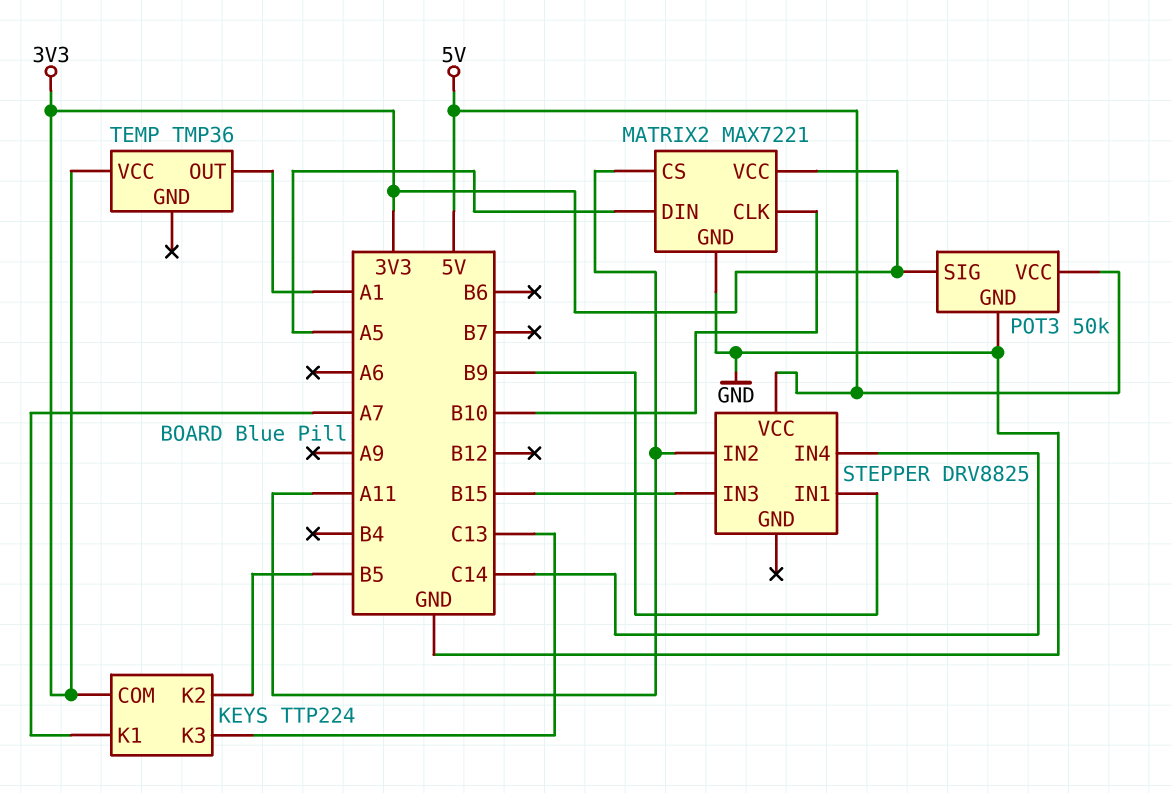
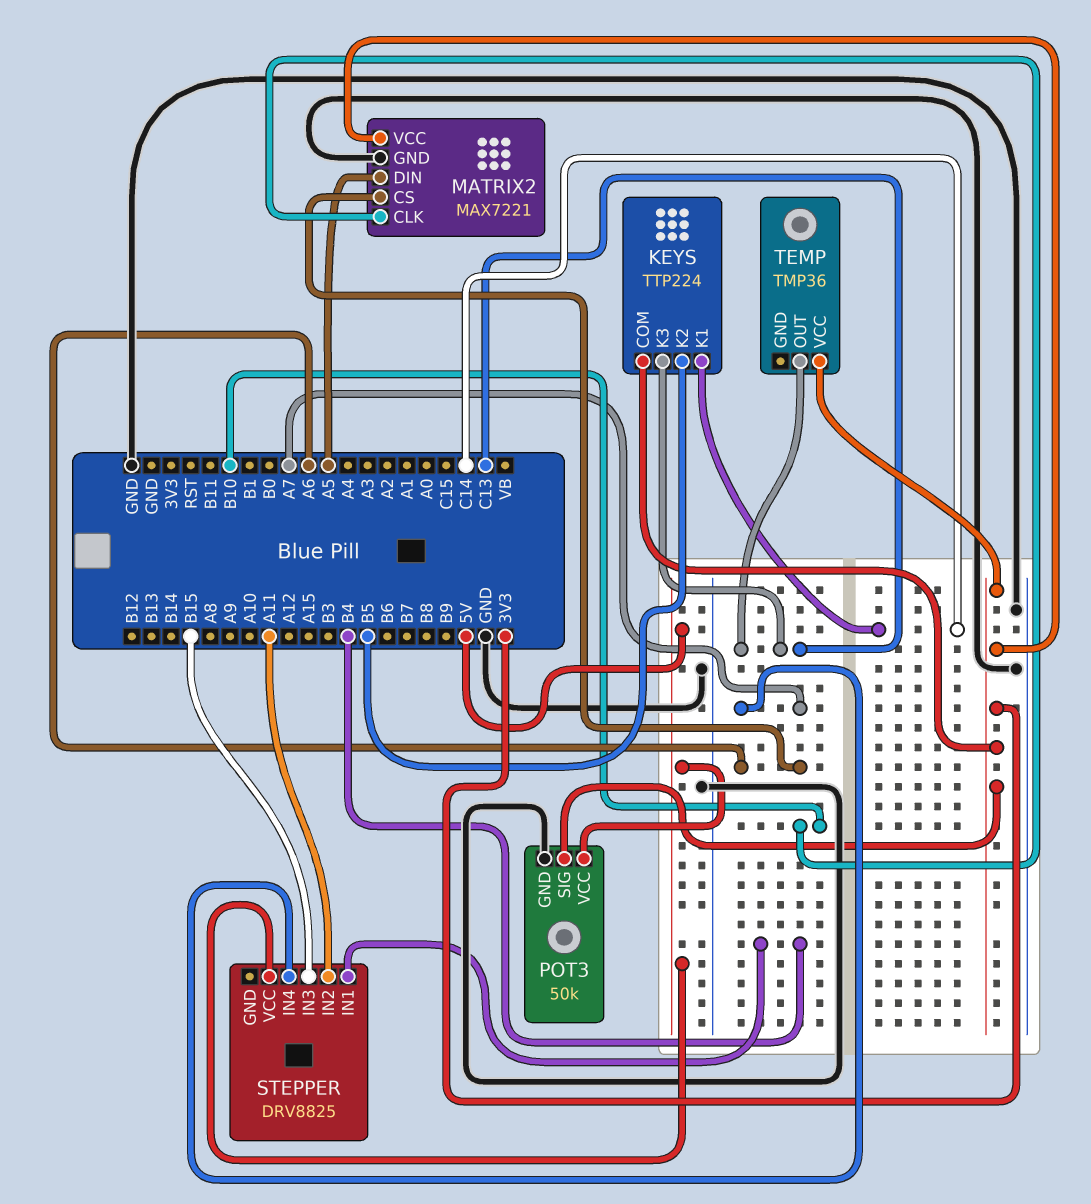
KEYS pin K1: A7 -> C14
MATRIX2 pin CS: A11 -> A6
STEPPER pin IN1: B9 -> B4
STEPPER pin IN4: C14 -> A7
TEMP pin OUT: A1 -> C13

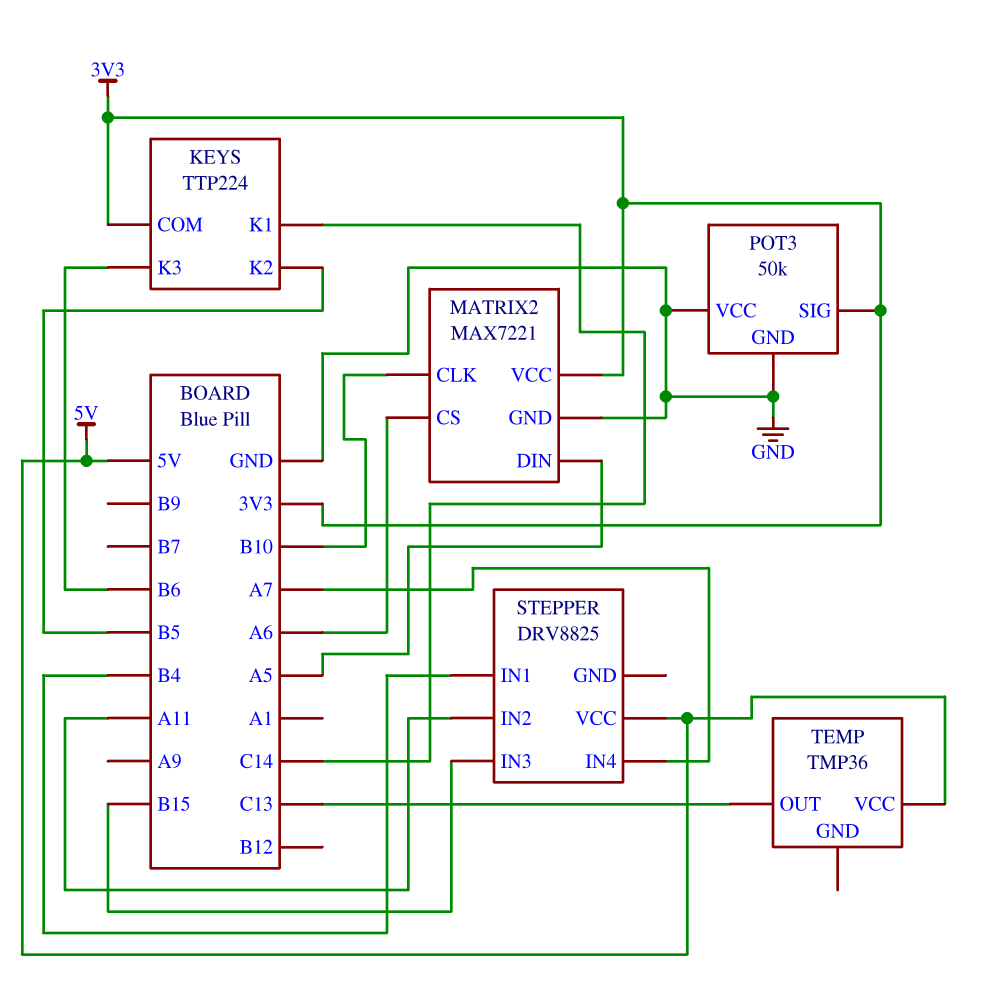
KEYS pin K3: C13 -> B6
POT3 pin VCC: 5V -> GND
TEMP pin VCC: 3V3 -> 5V

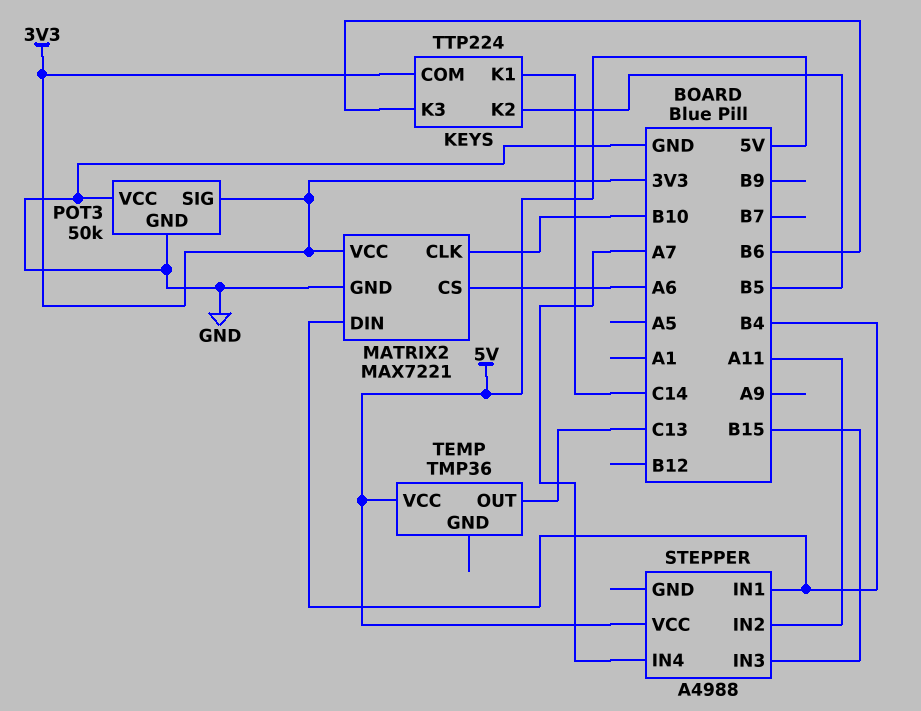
MATRIX2 pin DIN: A5 -> B4
STEPPER: DRV8825 -> A4988

